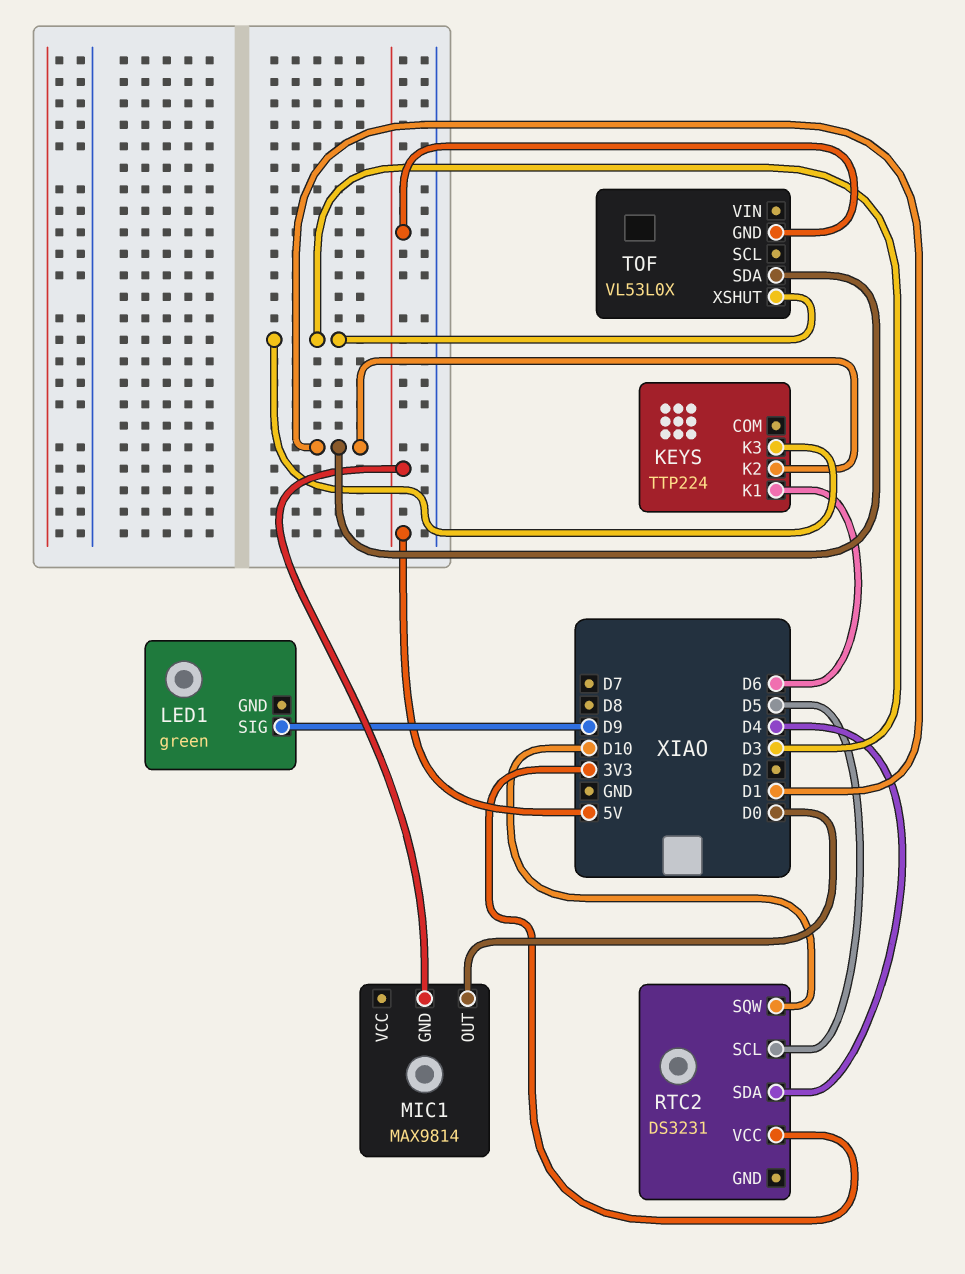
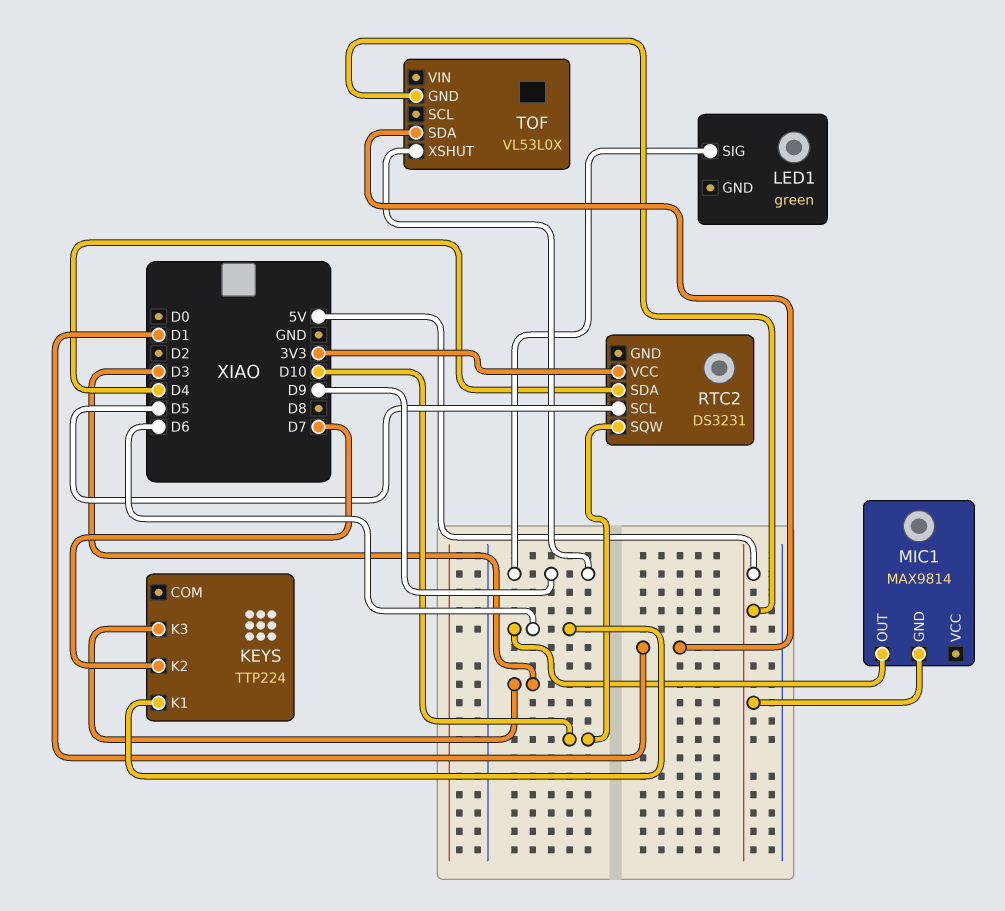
KEYS pin K2: D1 -> D7
MIC1 pin OUT: D0 -> D6
TOF pin XSHUT: D3 -> D9

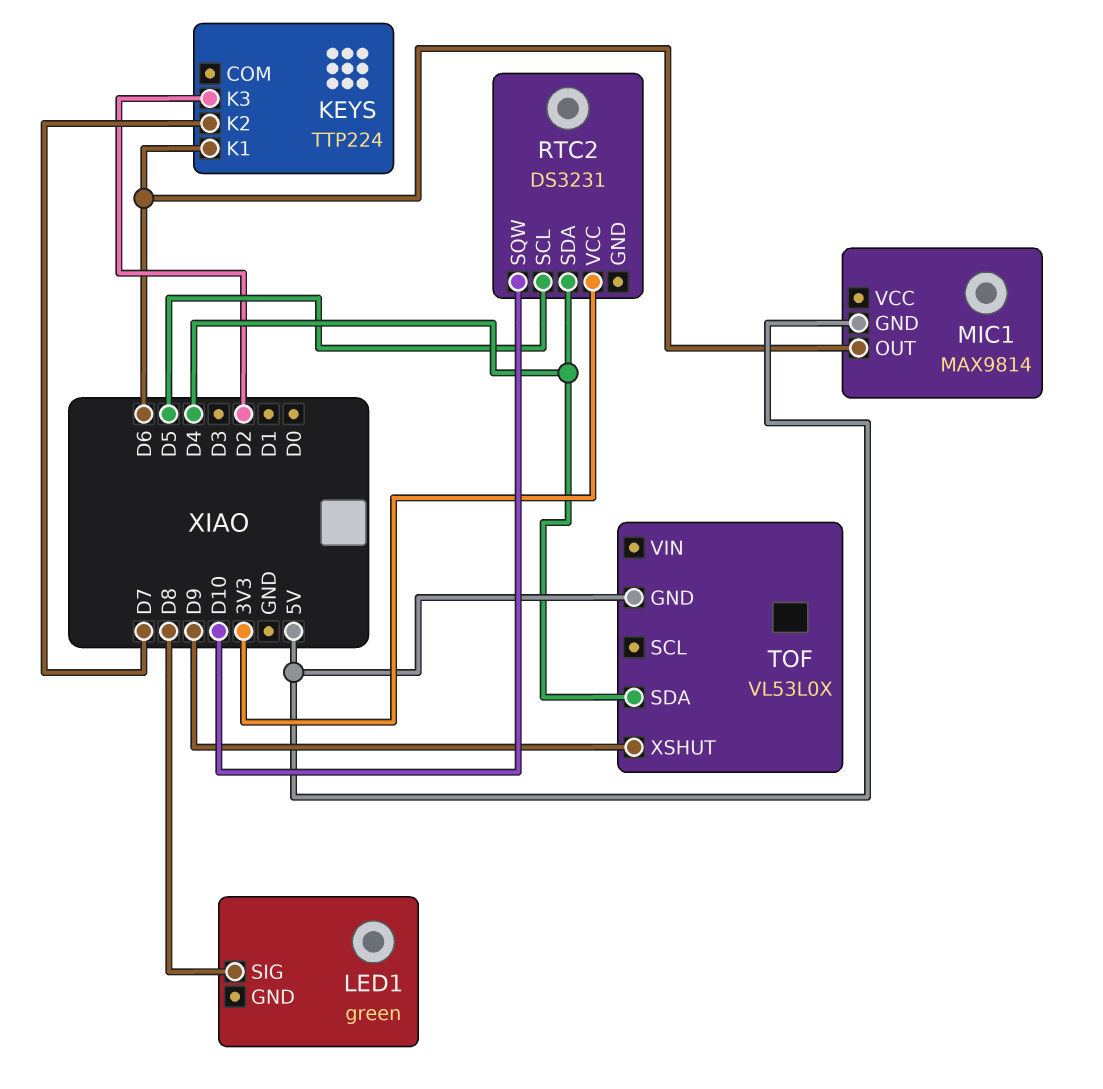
KEYS pin K3: D3 -> D2
LED1 pin SIG: D9 -> D8
TOF pin SDA: D1 -> D4

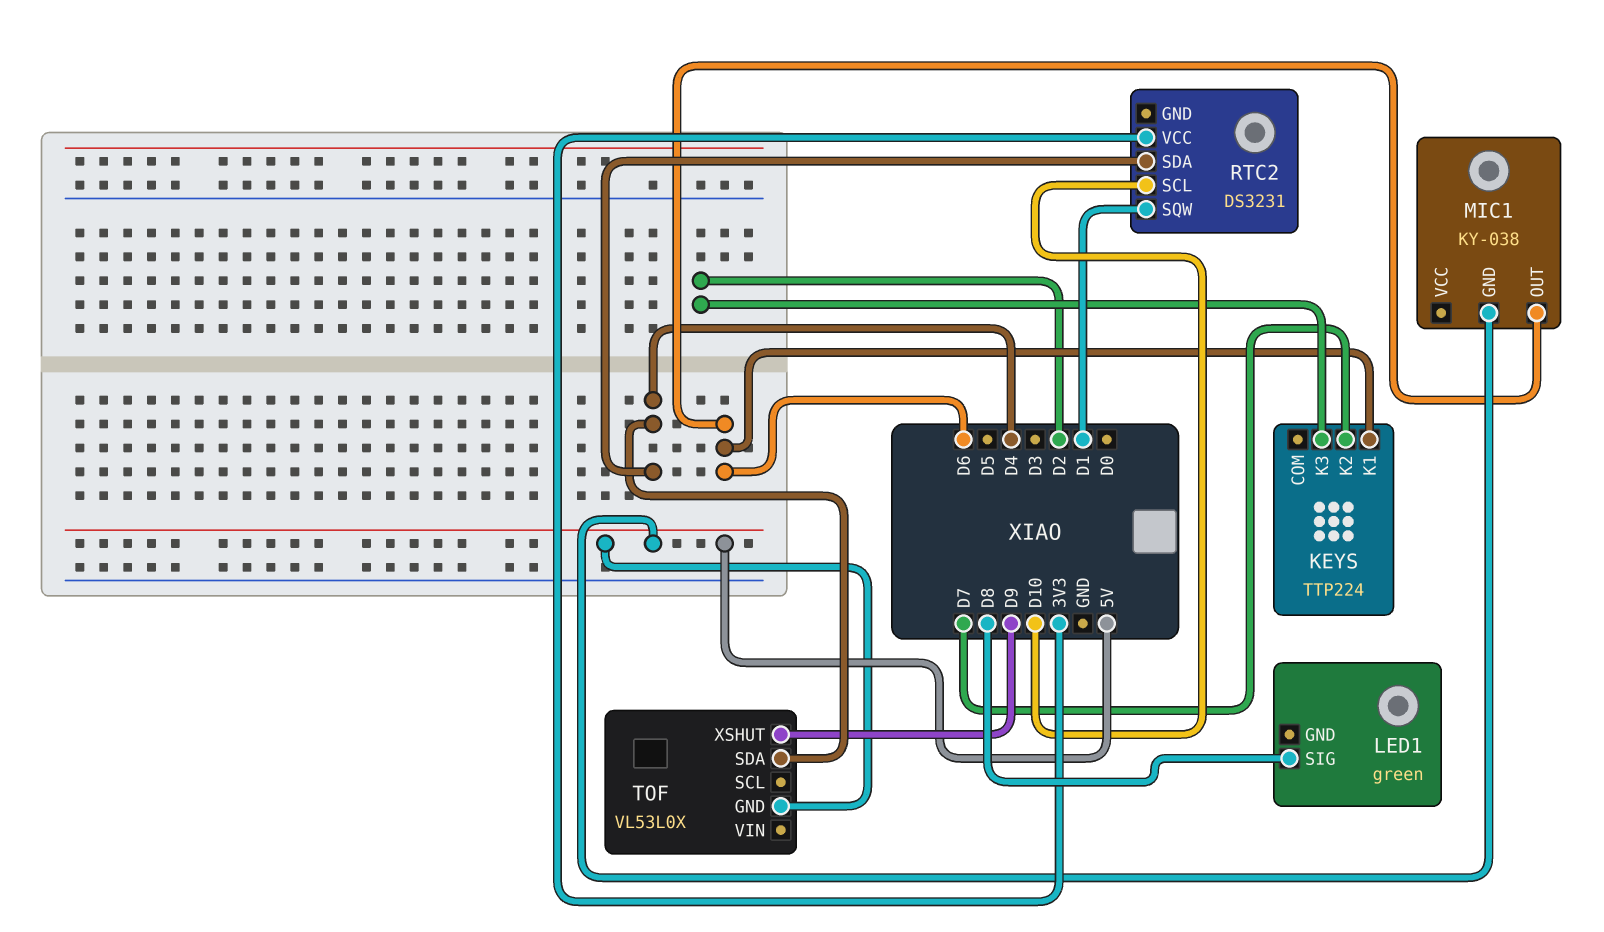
MIC1: MAX9814 -> KY-038
RTC2 pin SCL: D5 -> D10
RTC2 pin SQW: D10 -> D1

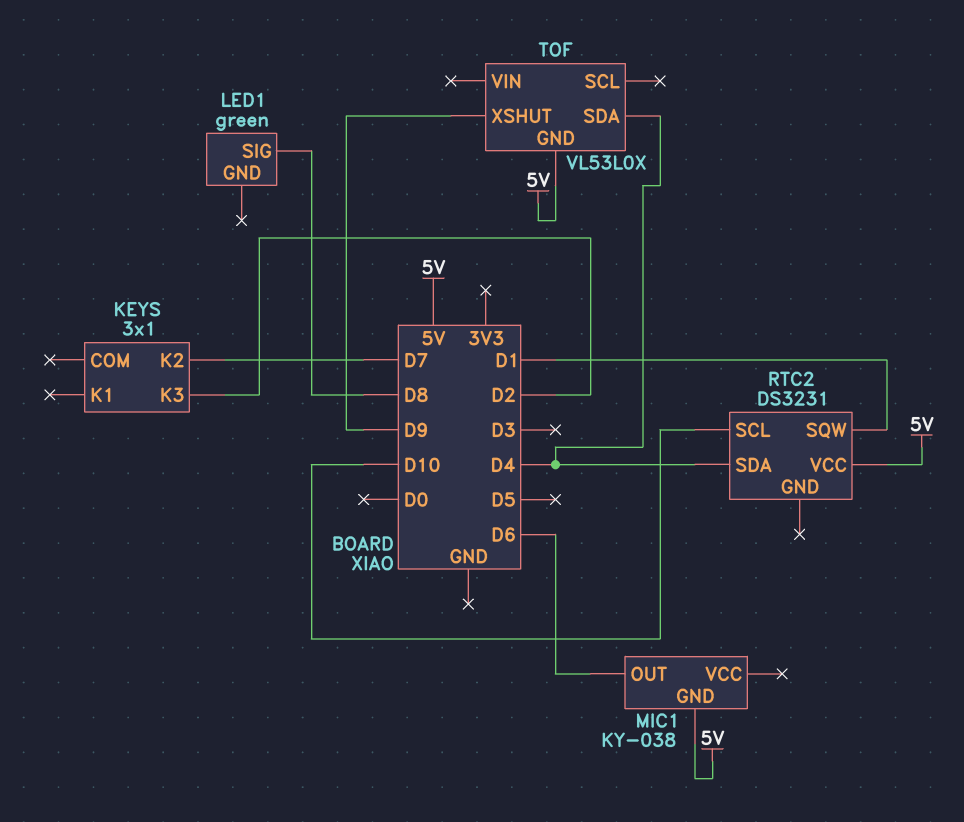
KEYS: TTP224 -> 3x1
KEYS pin K1: D6 -> none
RTC2 pin VCC: 3V3 -> 5V

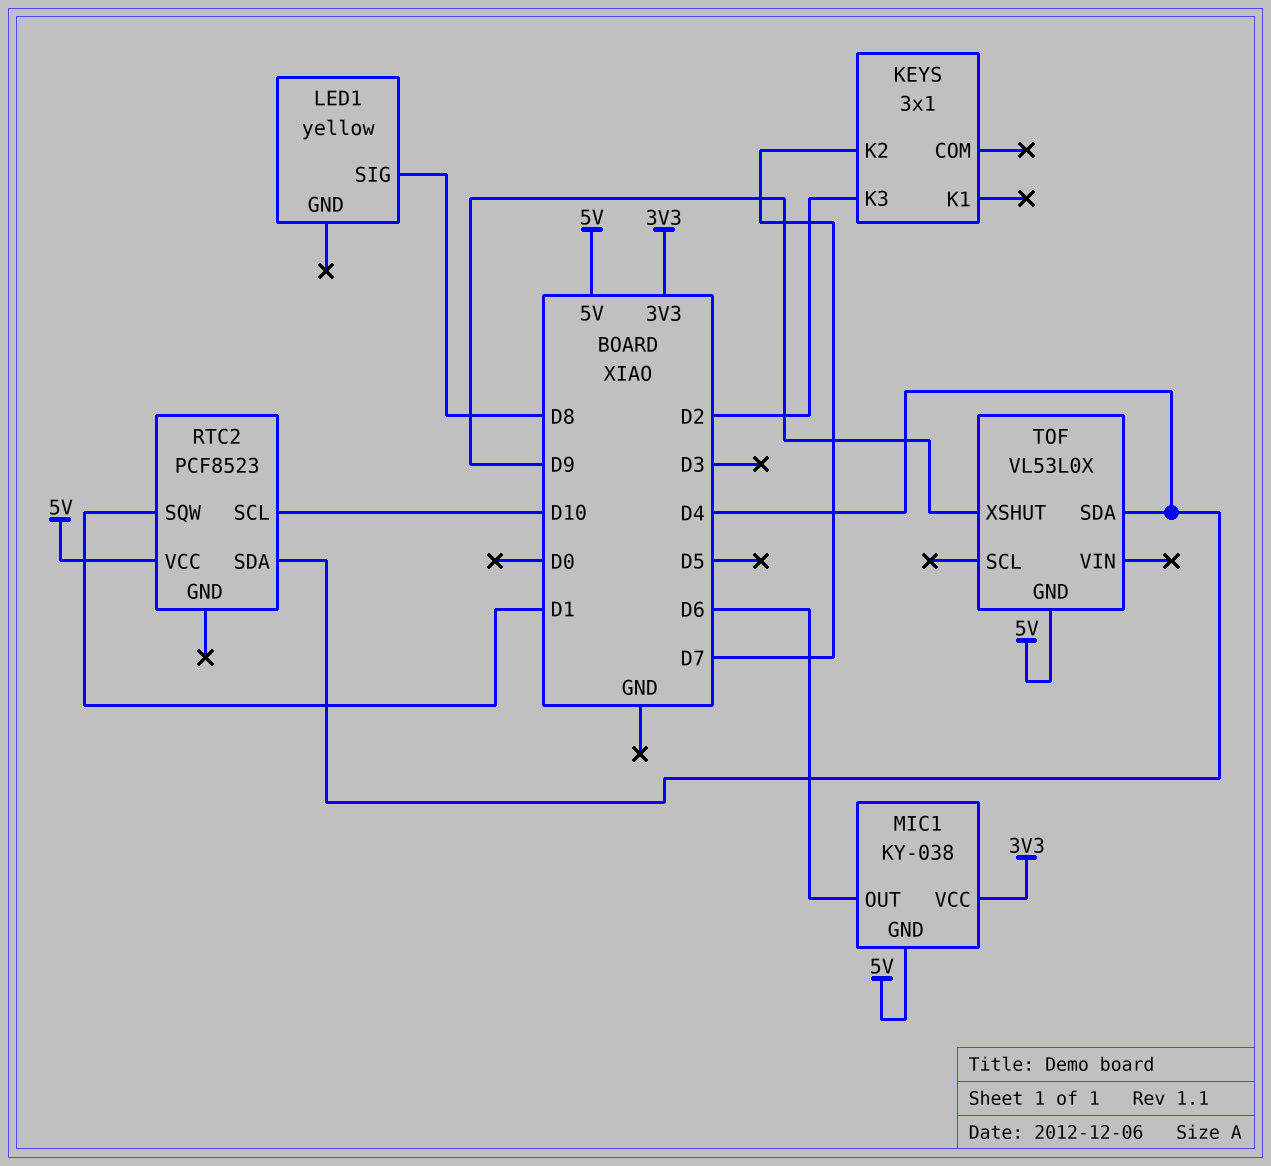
LED1: green -> yellow
MIC1 pin VCC: none -> 3V3
RTC2: DS3231 -> PCF8523

